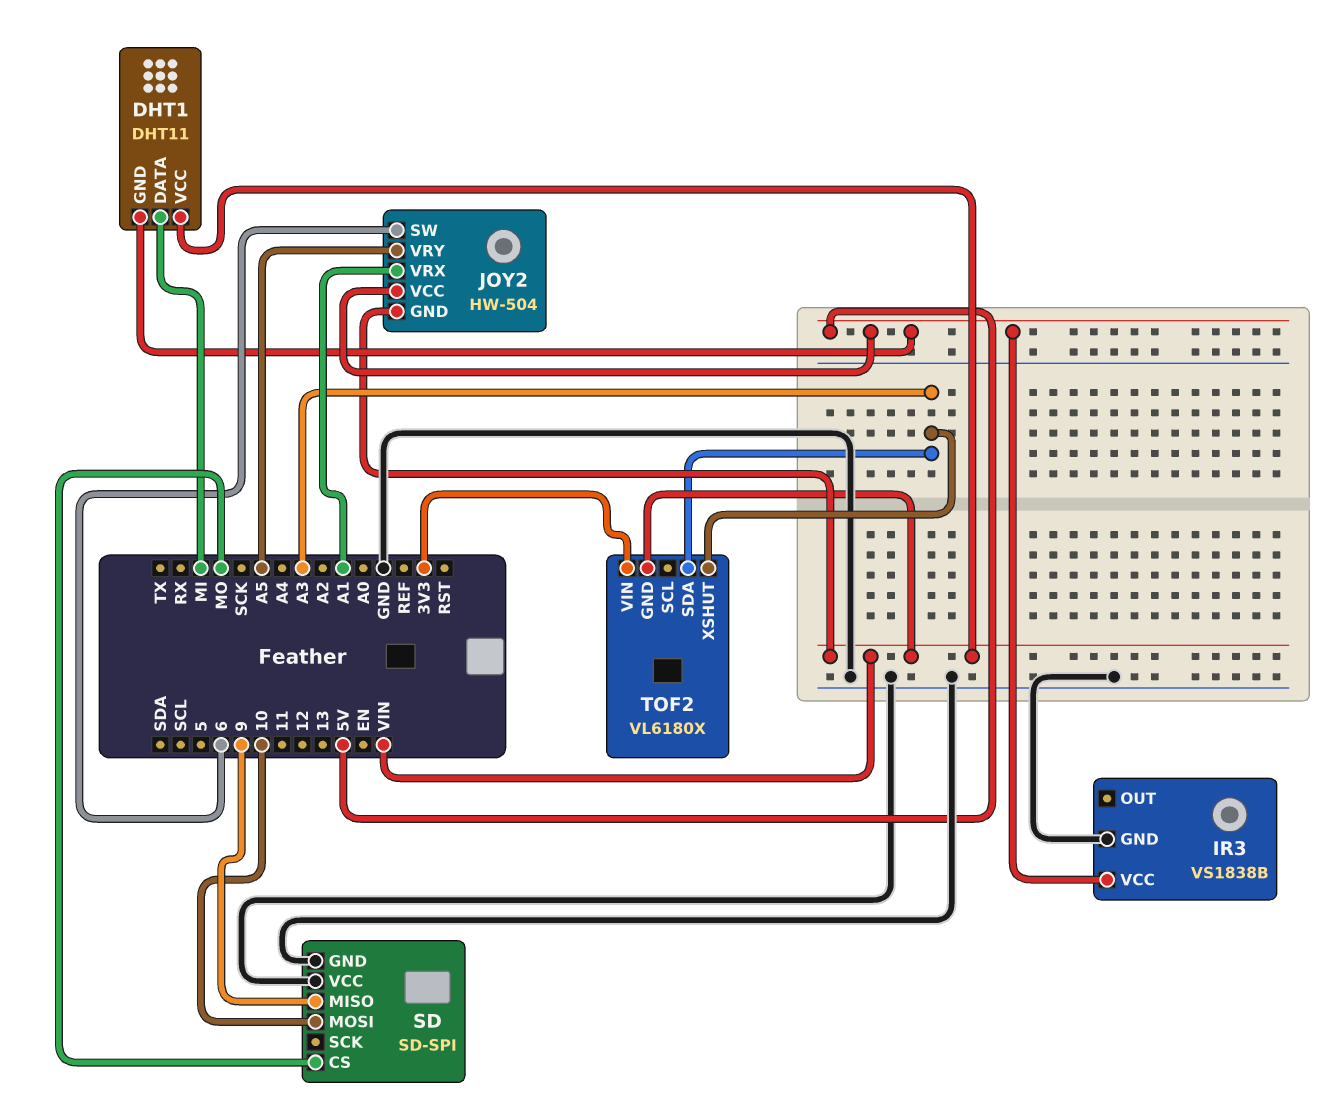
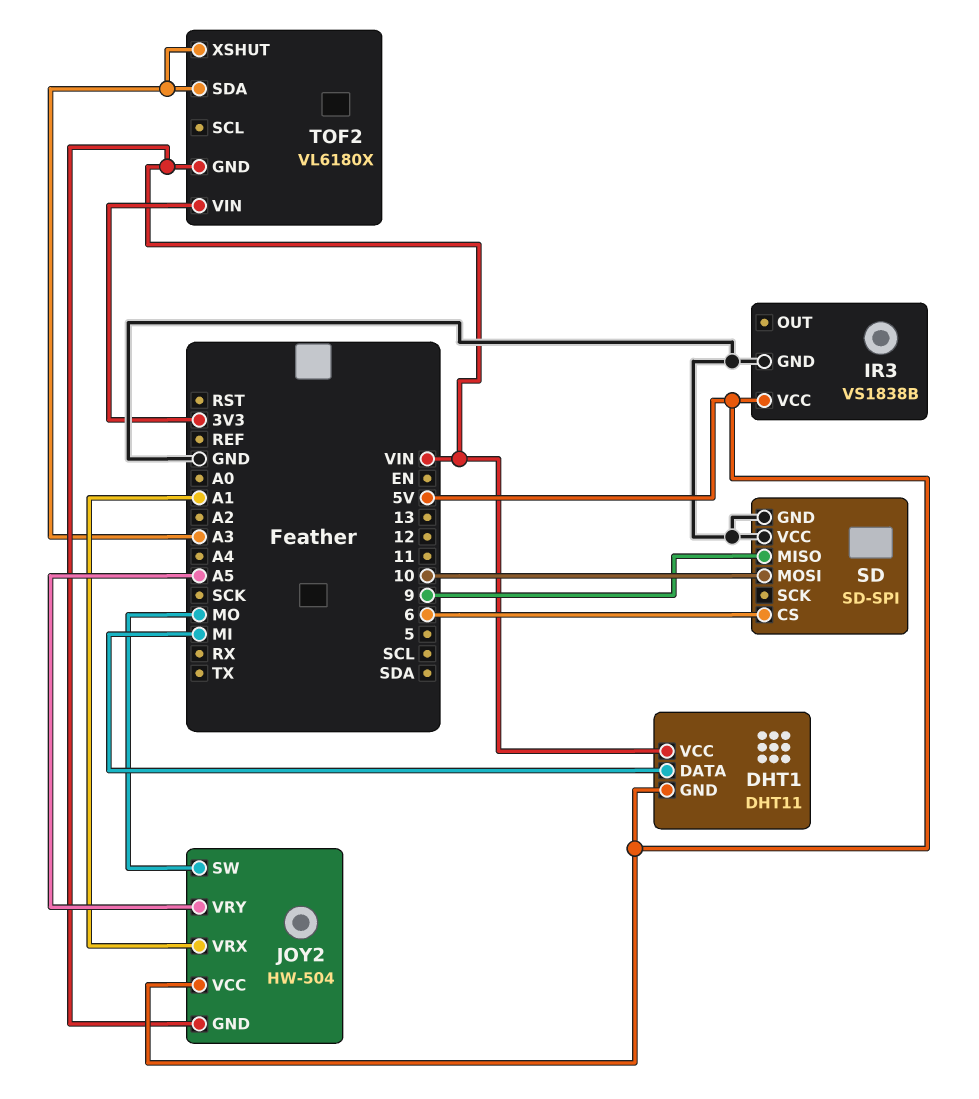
JOY2 pin SW: 6 -> MO
SD pin CS: MO -> 6

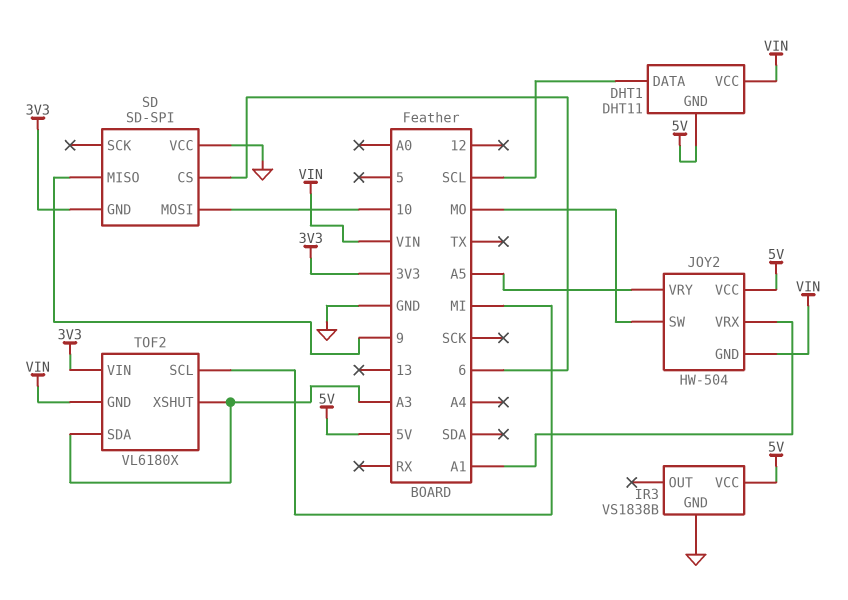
DHT1 pin DATA: MI -> SCL
SD pin GND: GND -> 3V3
TOF2 pin SCL: none -> MI

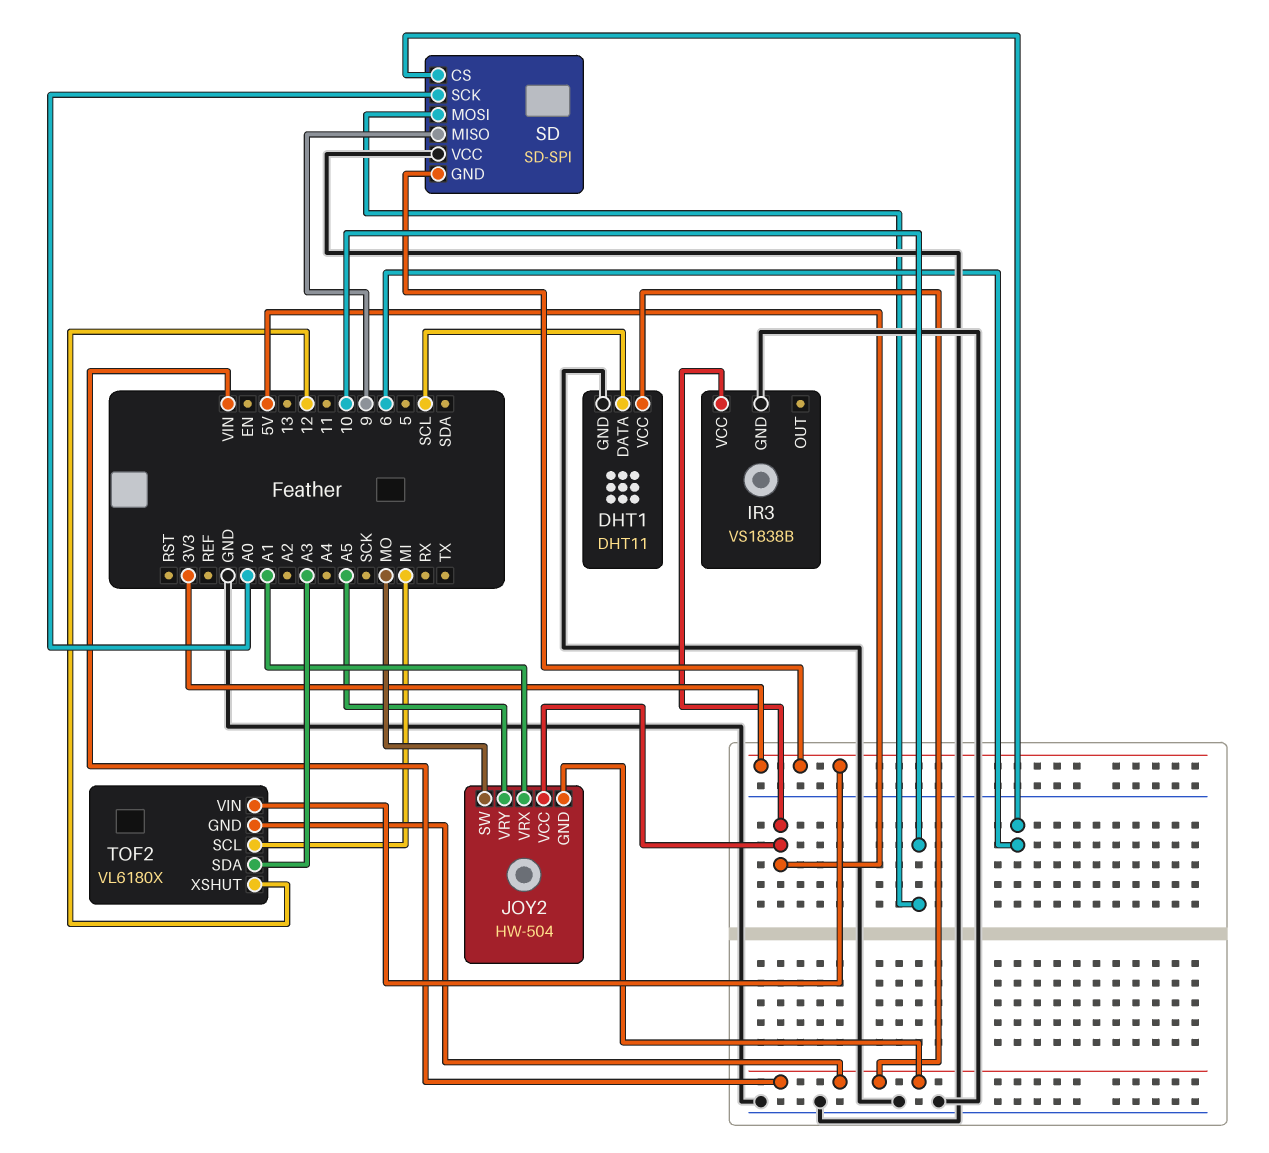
DHT1 pin GND: 5V -> GND
SD pin SCK: none -> A0
TOF2 pin XSHUT: A3 -> 12

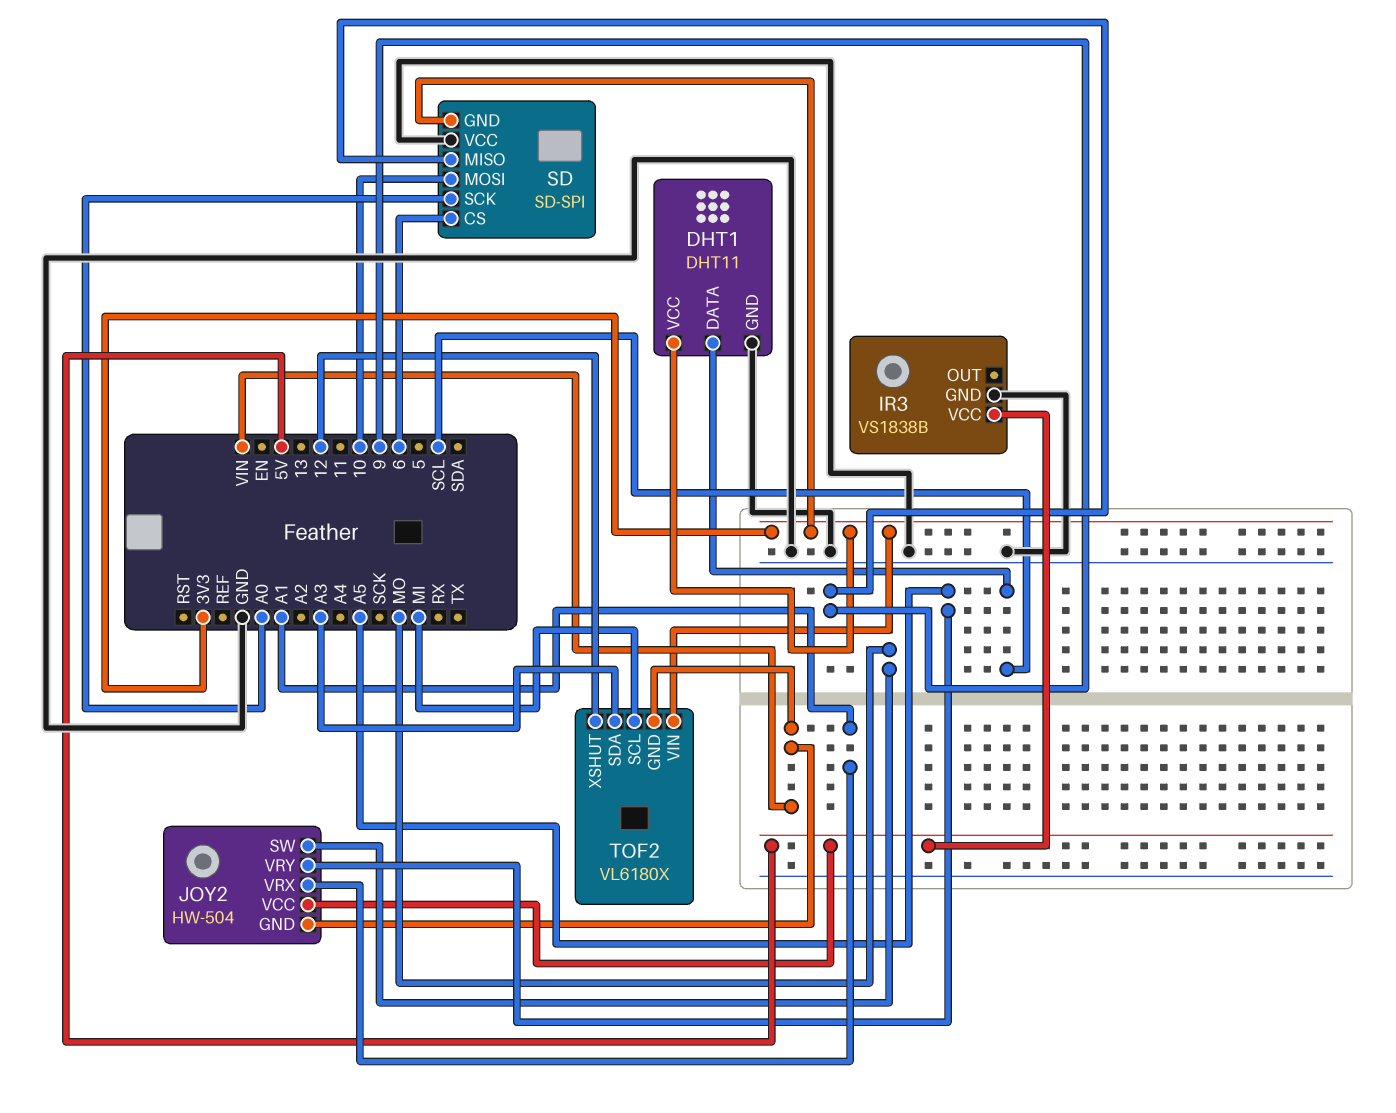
DHT1 pin VCC: VIN -> 3V3

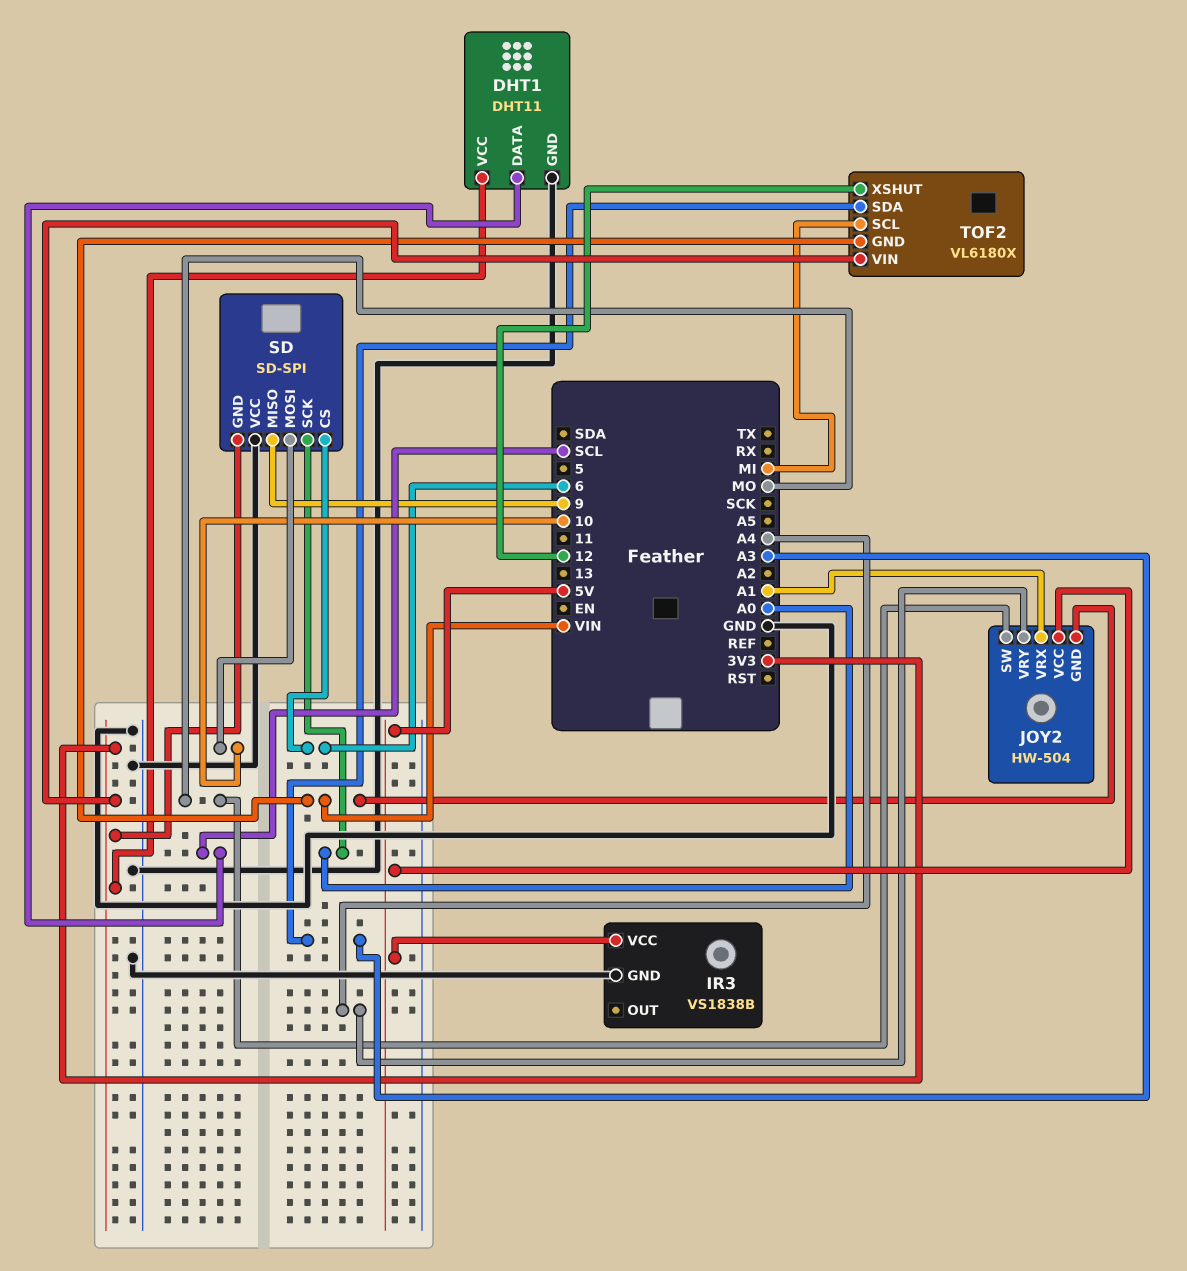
JOY2 pin VRY: A5 -> A4

